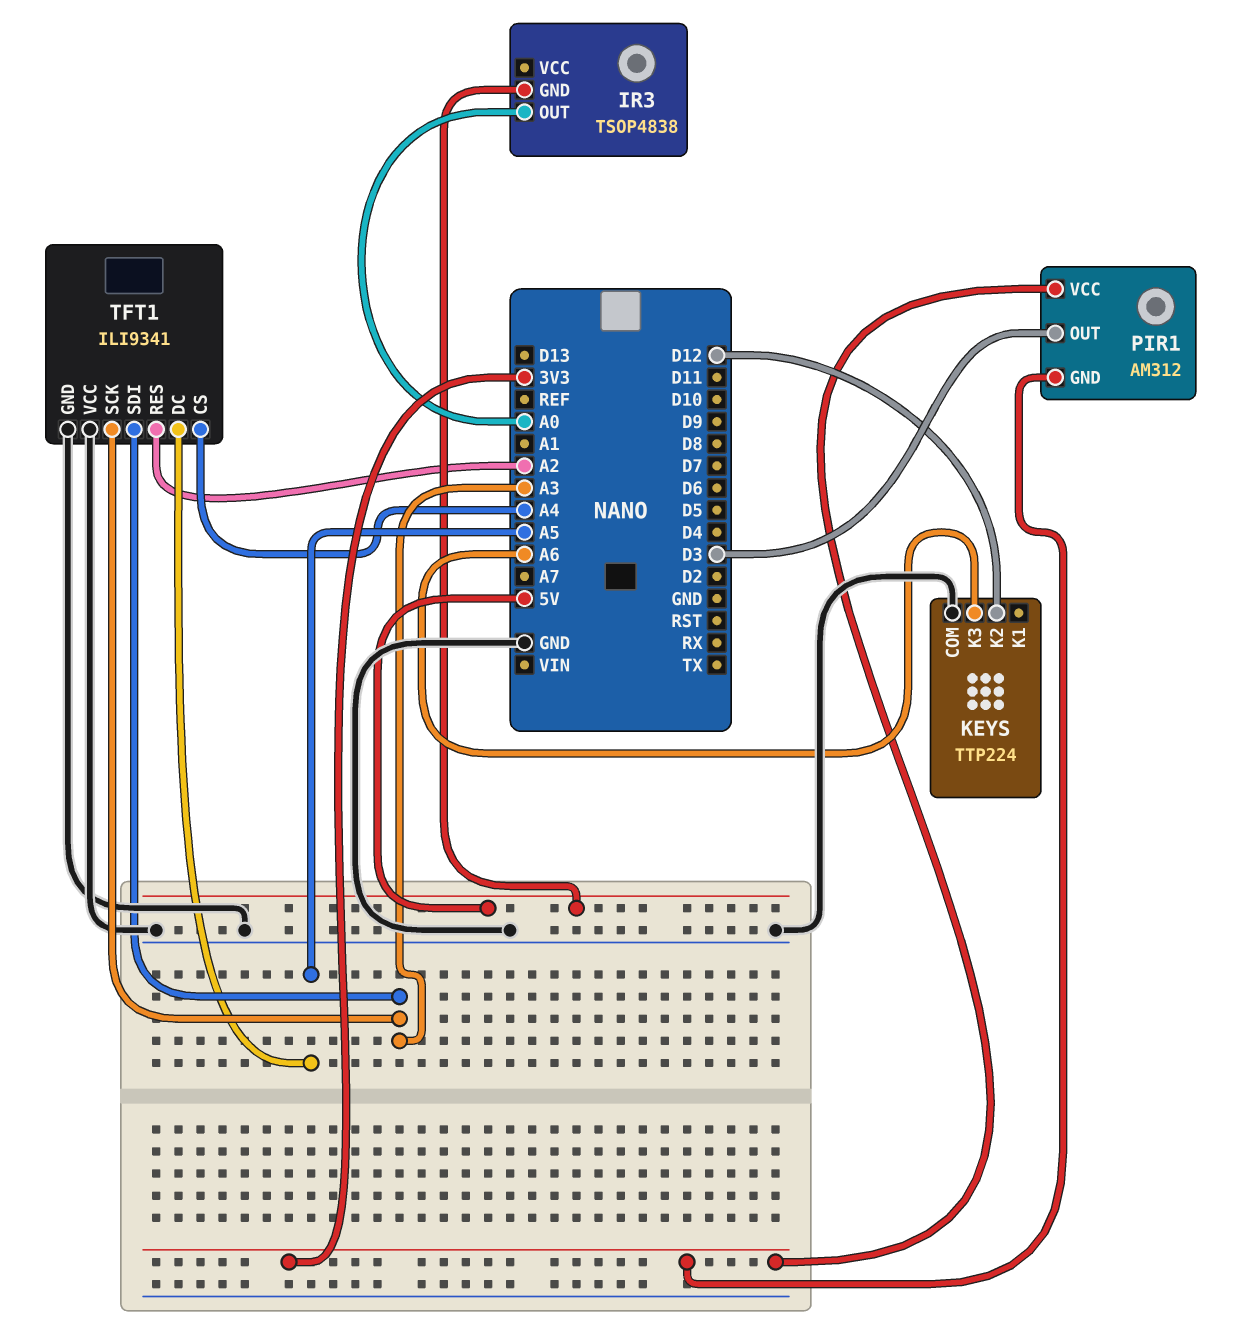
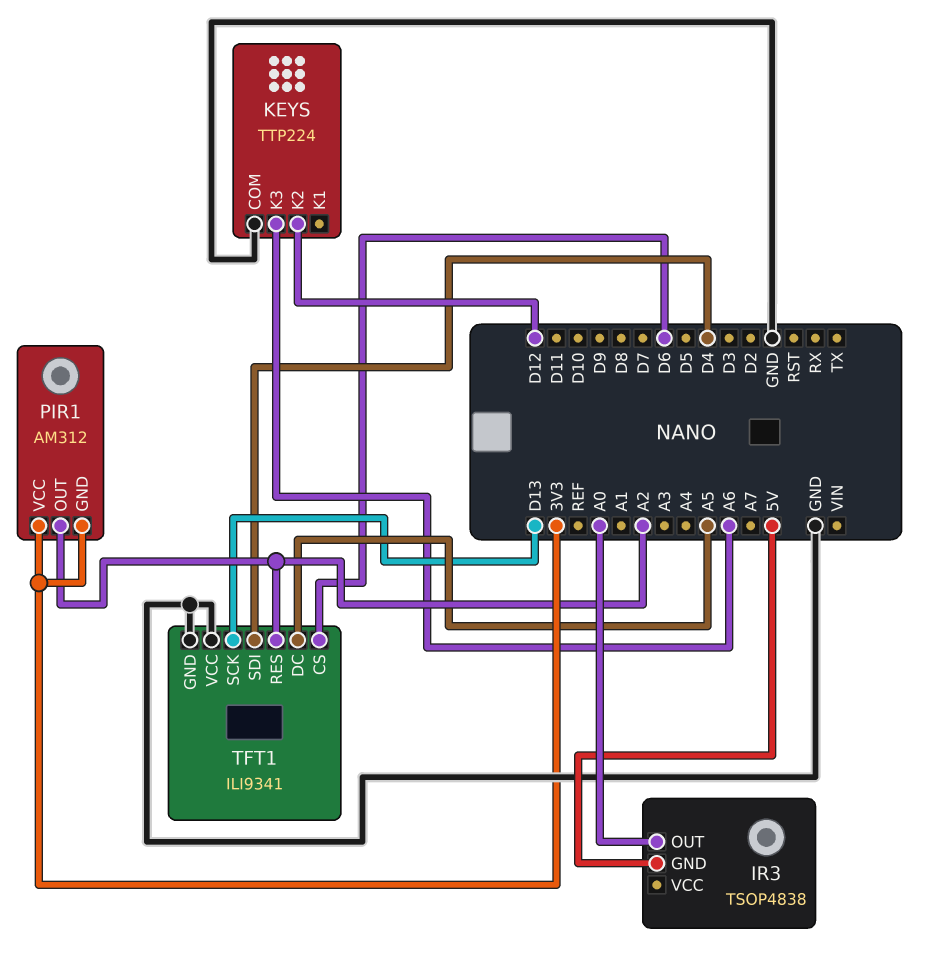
PIR1 pin OUT: D3 -> A2
TFT1 pin CS: A4 -> D6
TFT1 pin SCK: A3 -> D13
TFT1 pin SDI: A3 -> D4

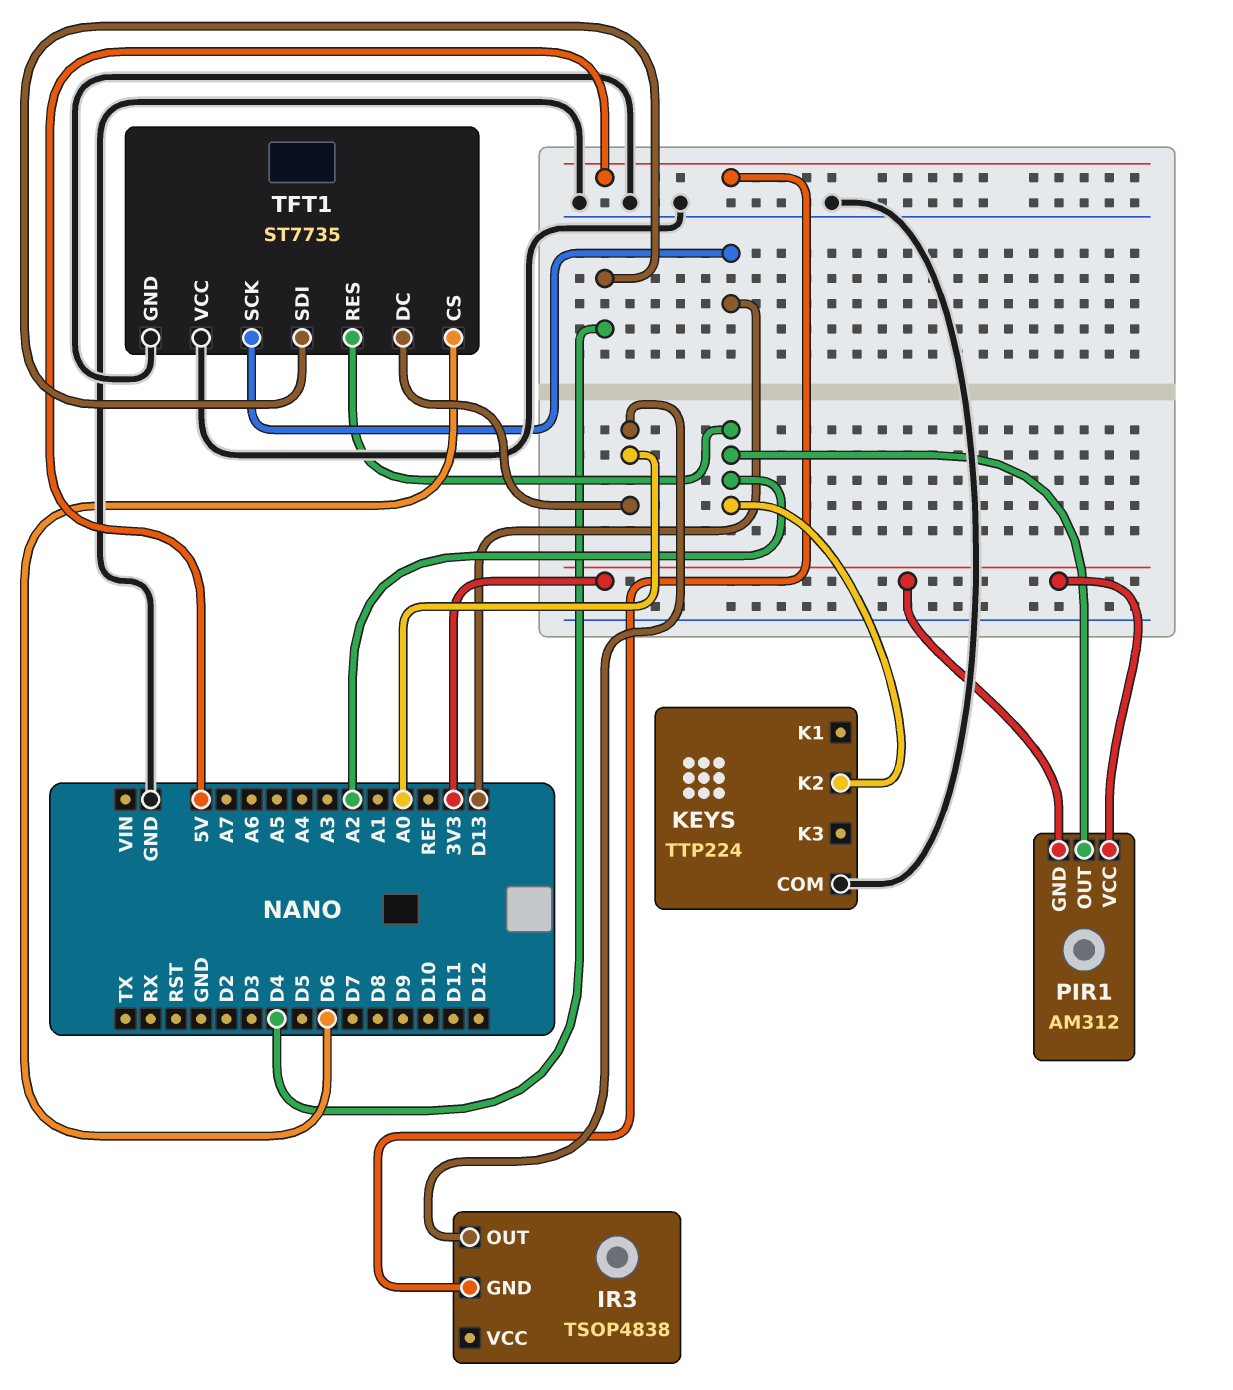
KEYS pin K2: D12 -> A2
KEYS pin K3: A6 -> none
TFT1: ILI9341 -> ST7735
TFT1 pin DC: A5 -> A0

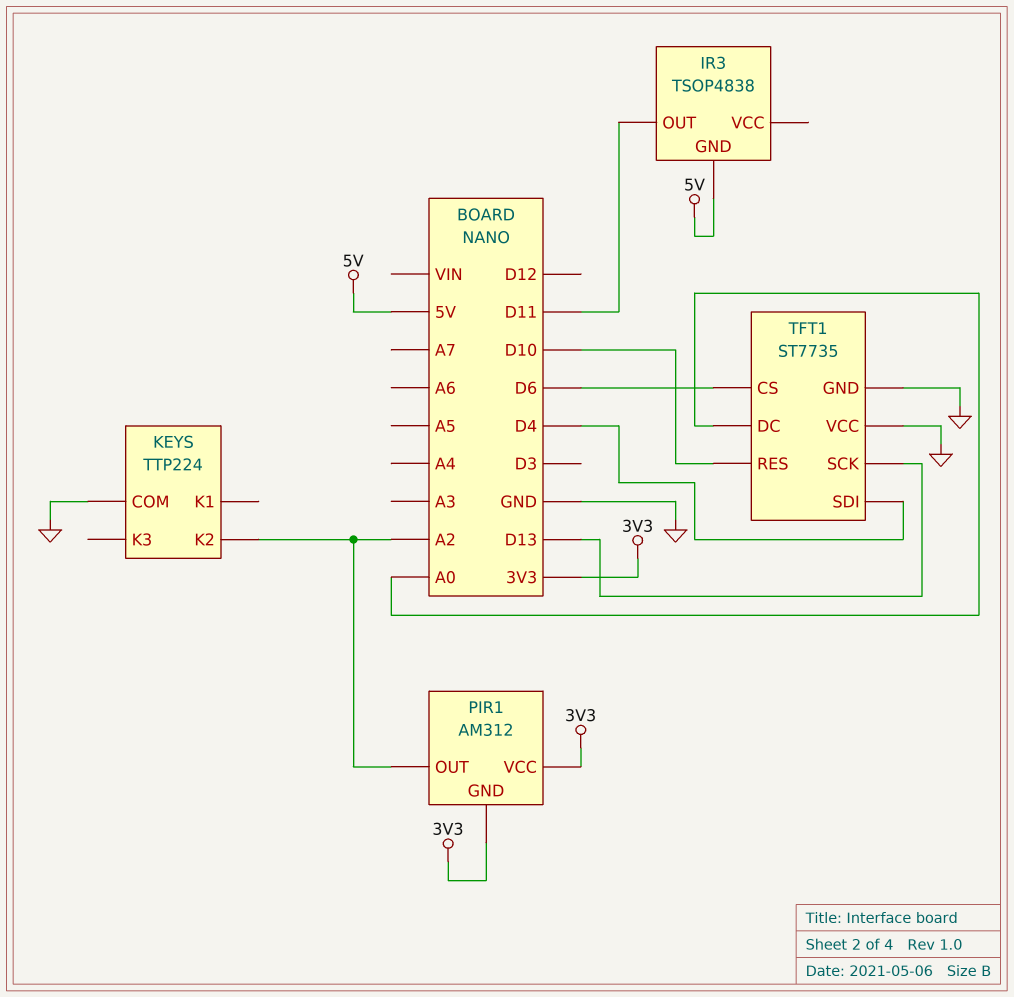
IR3 pin OUT: A0 -> D11
TFT1 pin RES: A2 -> D10

